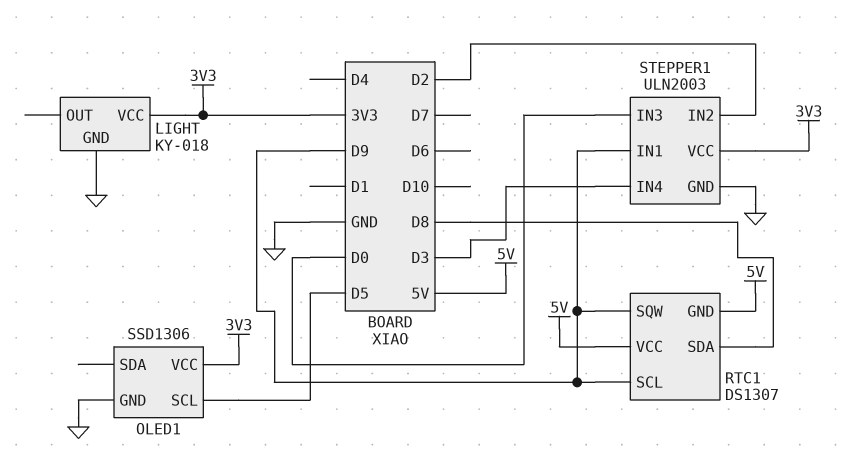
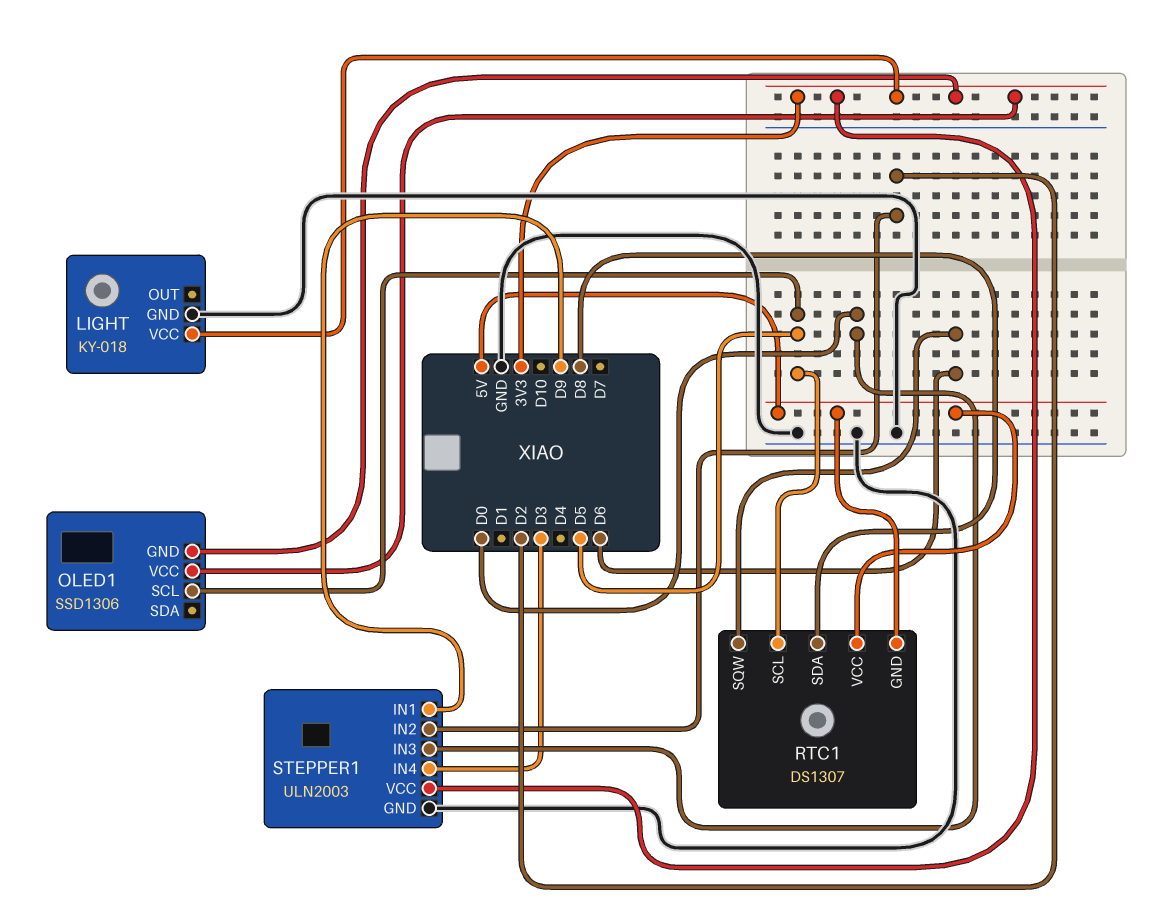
OLED1 pin GND: GND -> 3V3
RTC1 pin SCL: D9 -> D5
RTC1 pin SQW: D9 -> D6

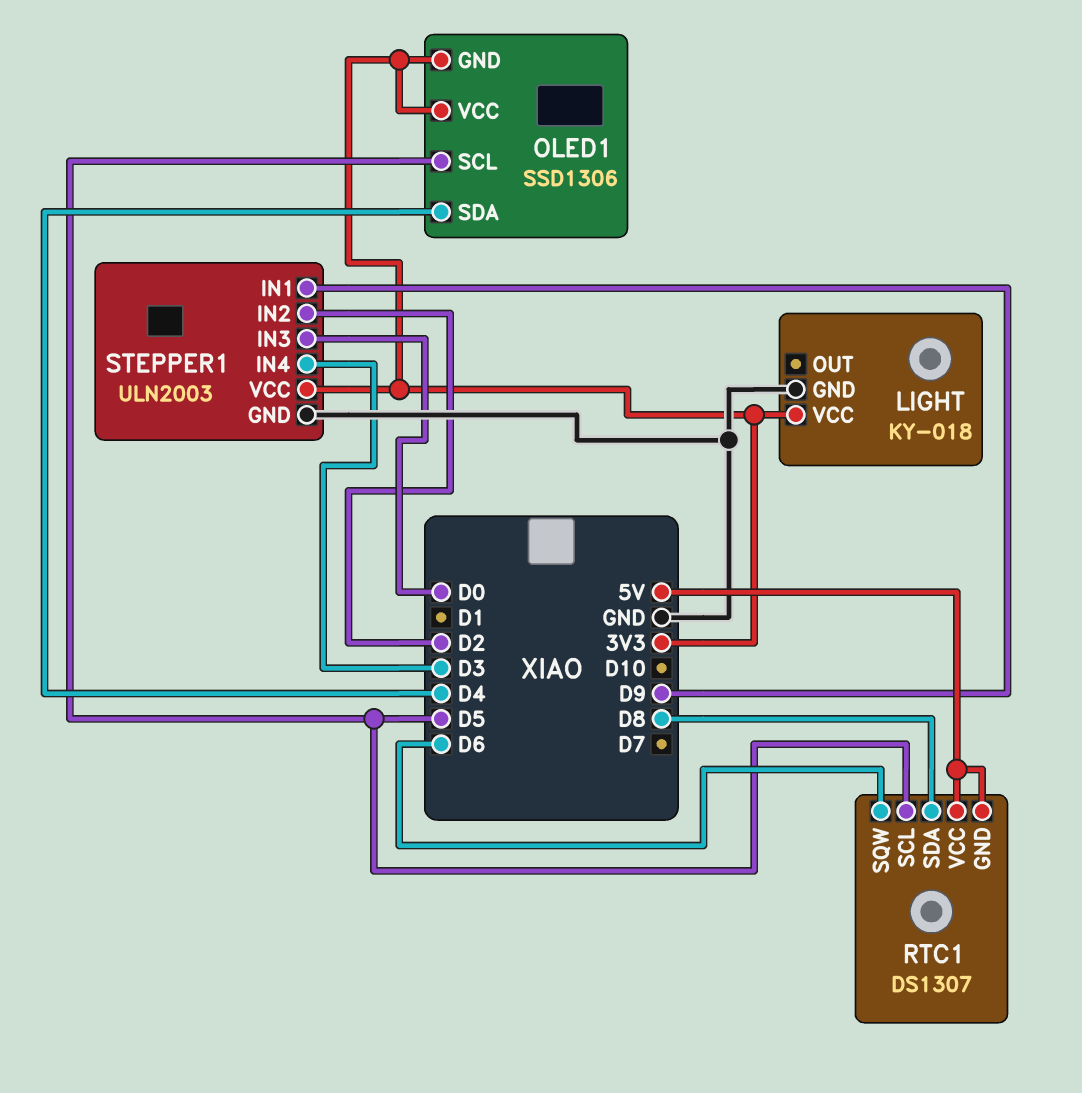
OLED1 pin SDA: none -> D4

